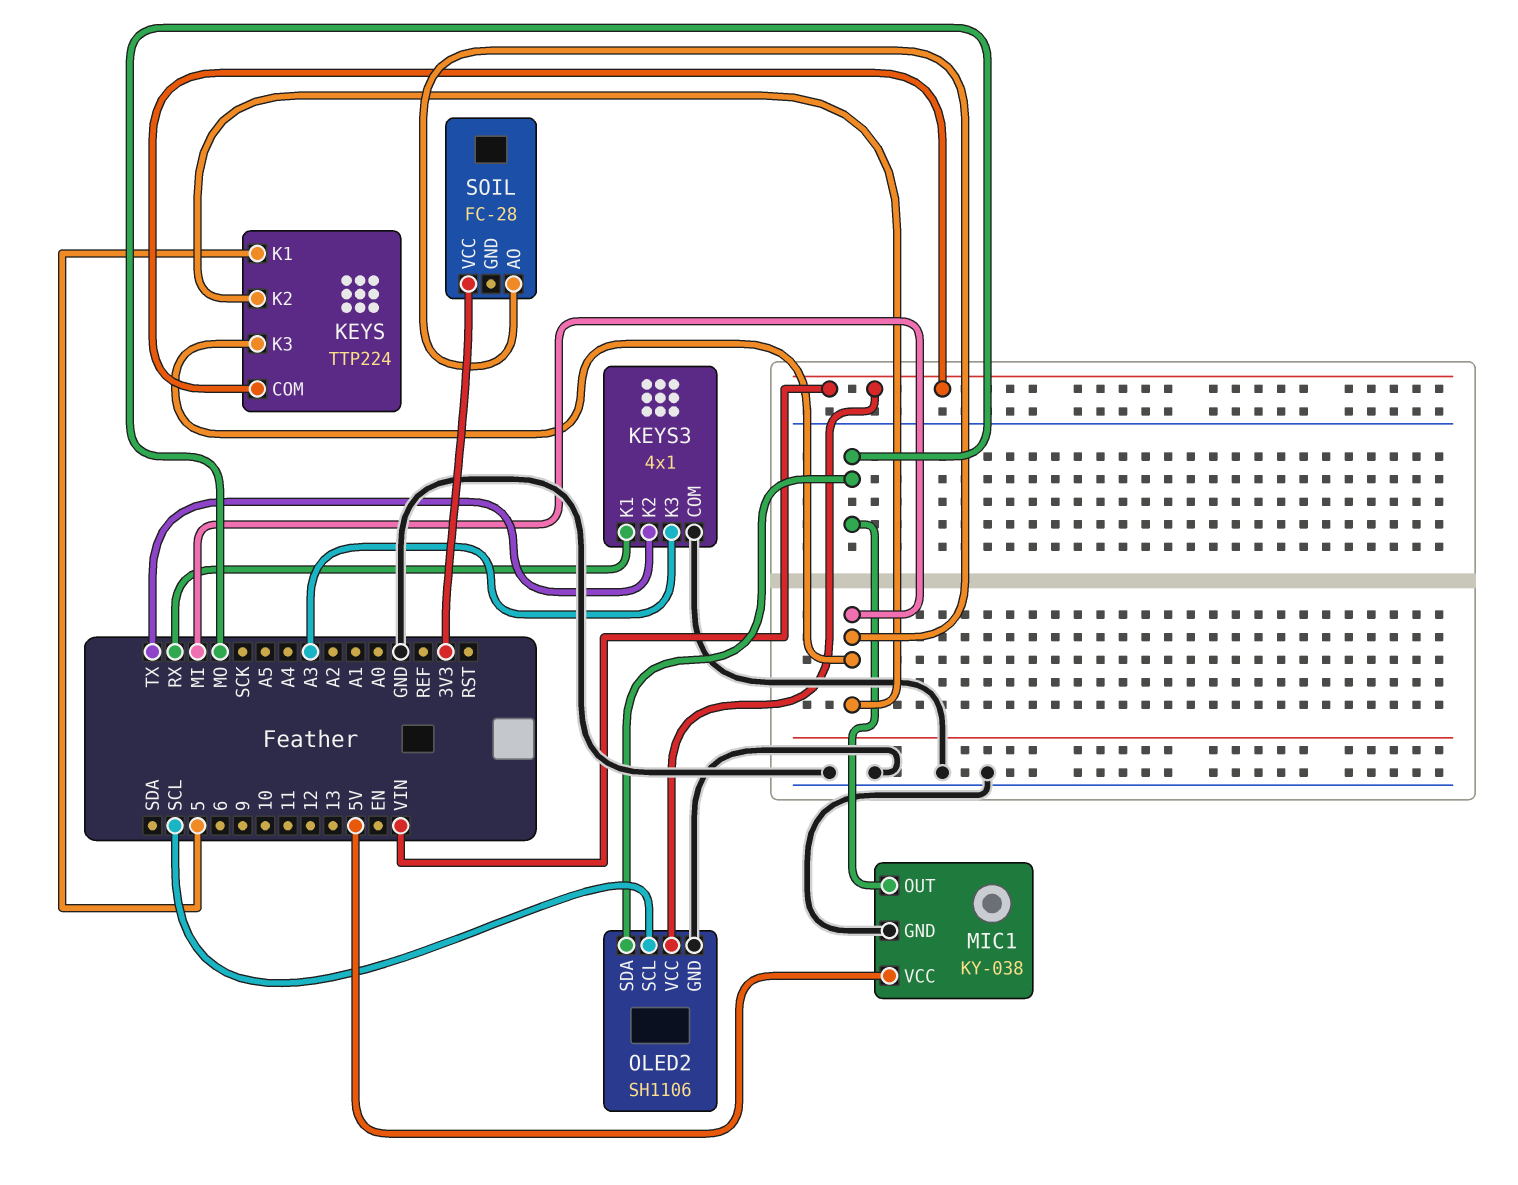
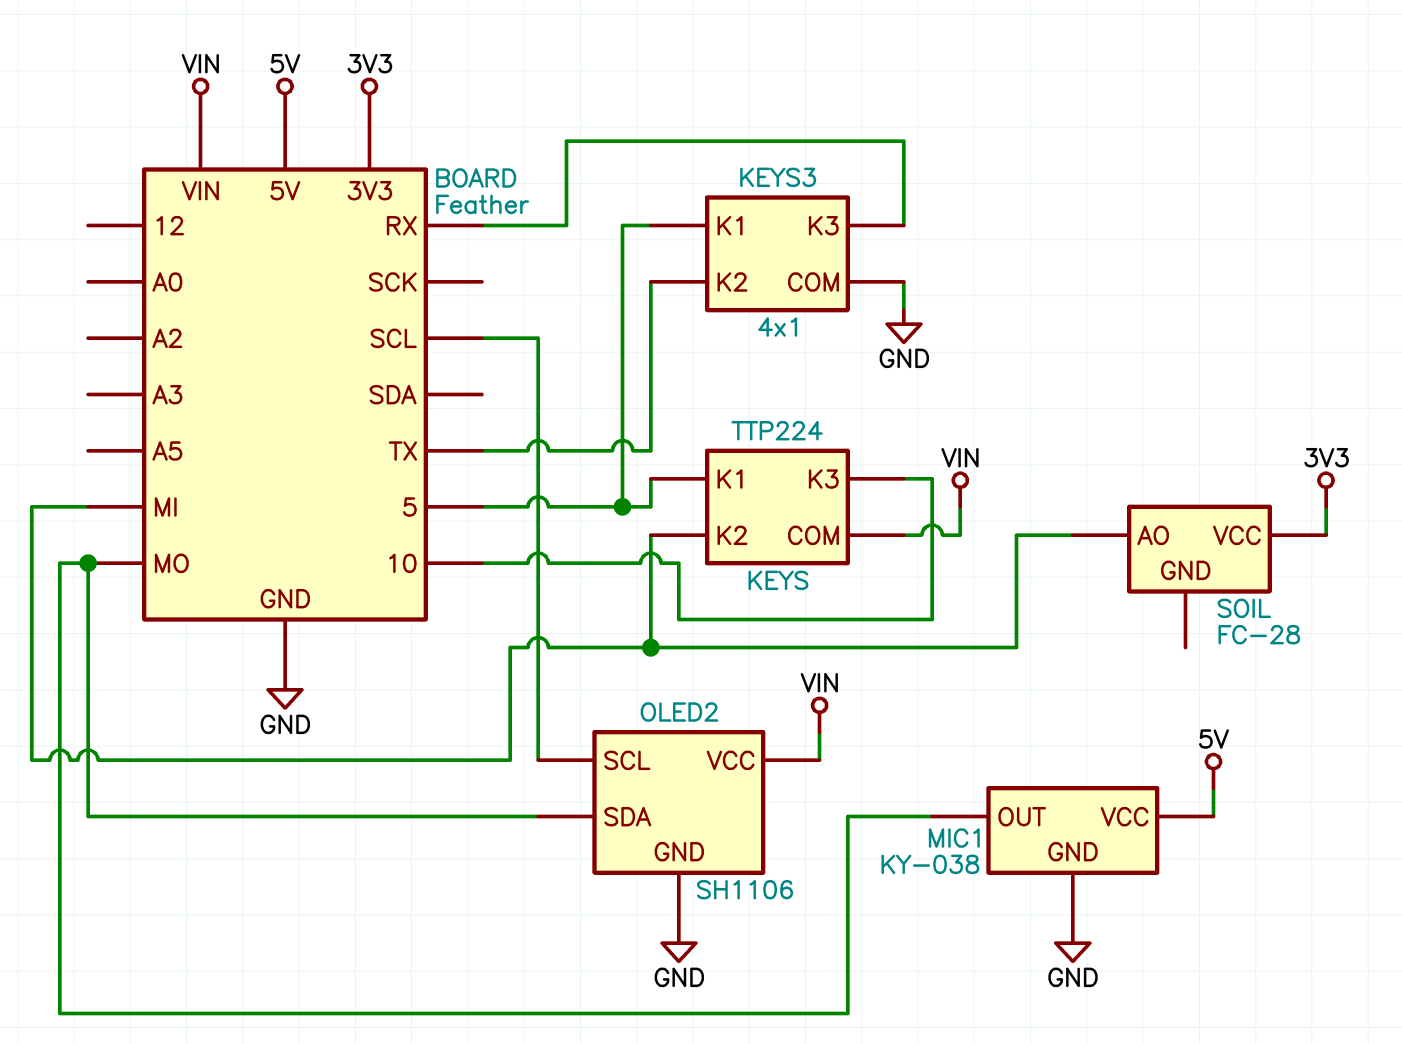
KEYS pin K3: MI -> 10
KEYS3 pin K1: RX -> 5
KEYS3 pin K3: A3 -> RX

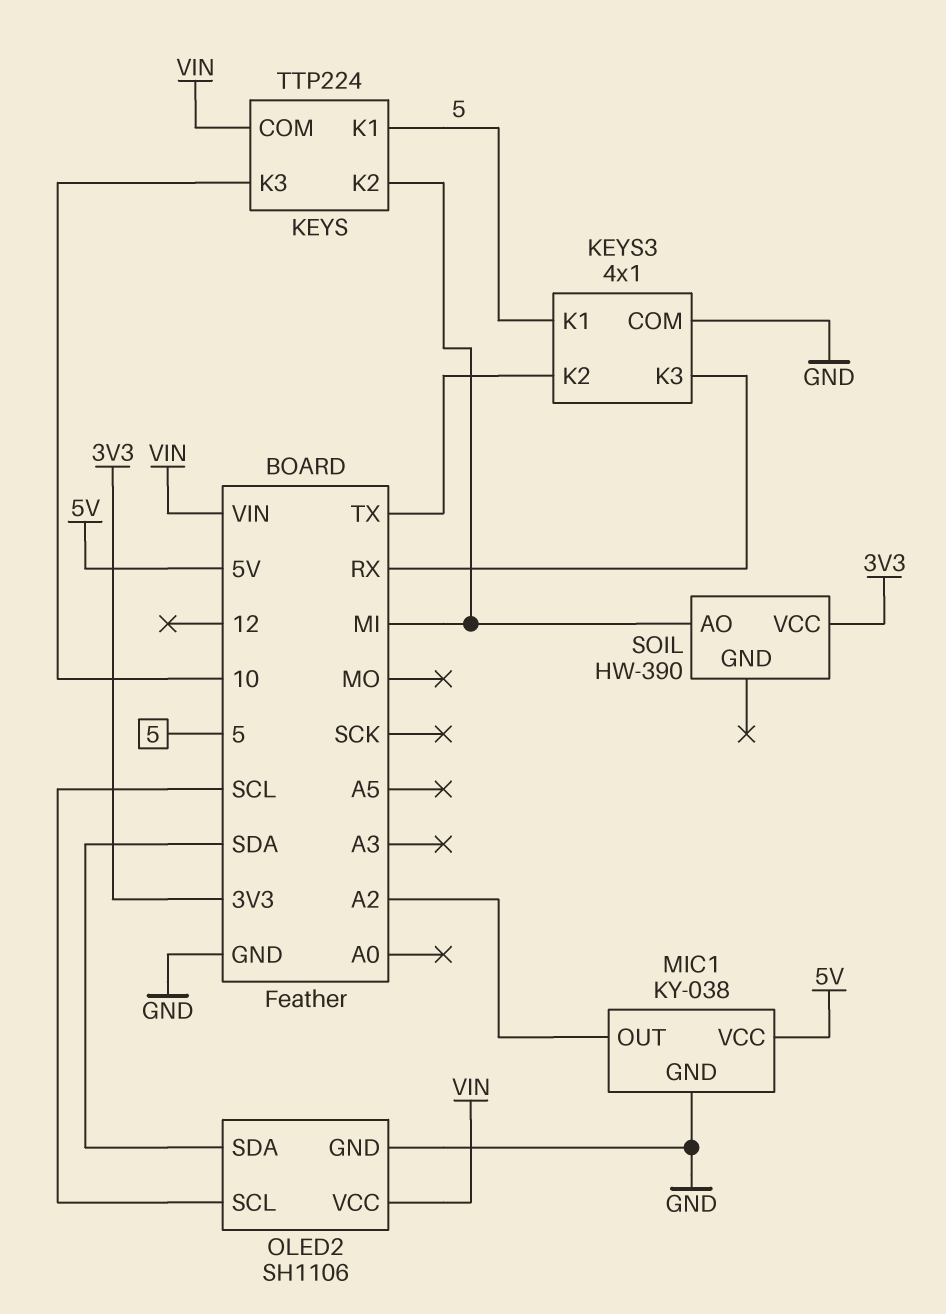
MIC1 pin OUT: MO -> A2
OLED2 pin SDA: MO -> SDA
SOIL: FC-28 -> HW-390

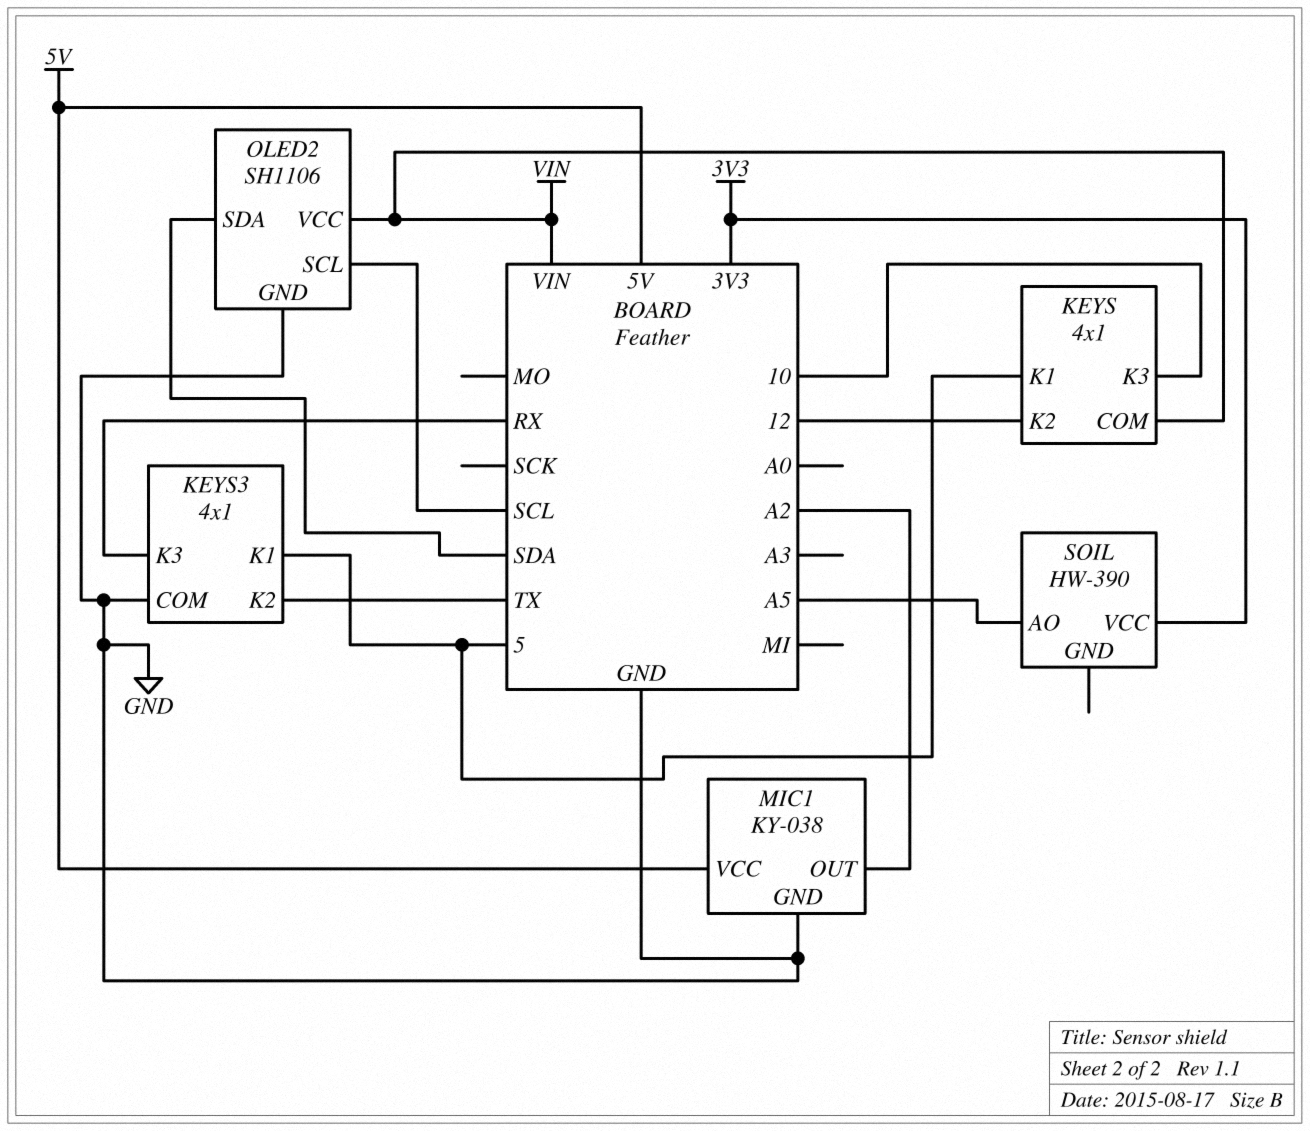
KEYS: TTP224 -> 4x1
KEYS pin K2: MI -> 12
SOIL pin AO: MI -> A5

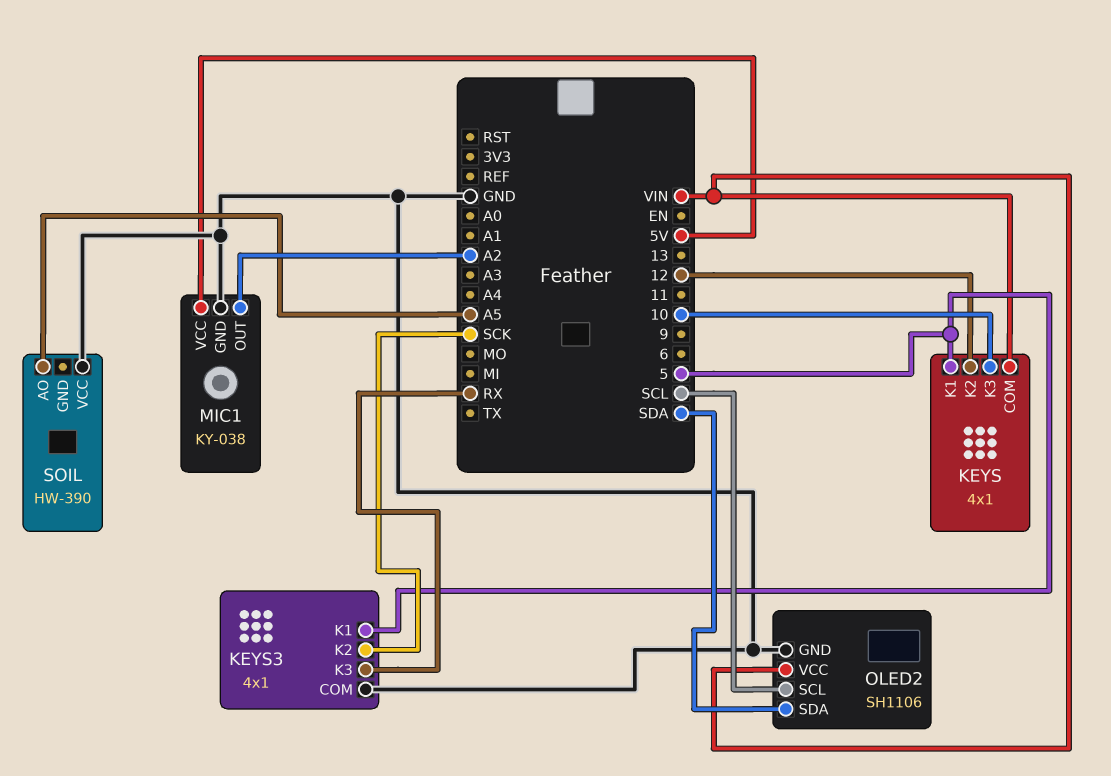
KEYS3 pin K2: TX -> SCK
SOIL pin VCC: 3V3 -> GND

